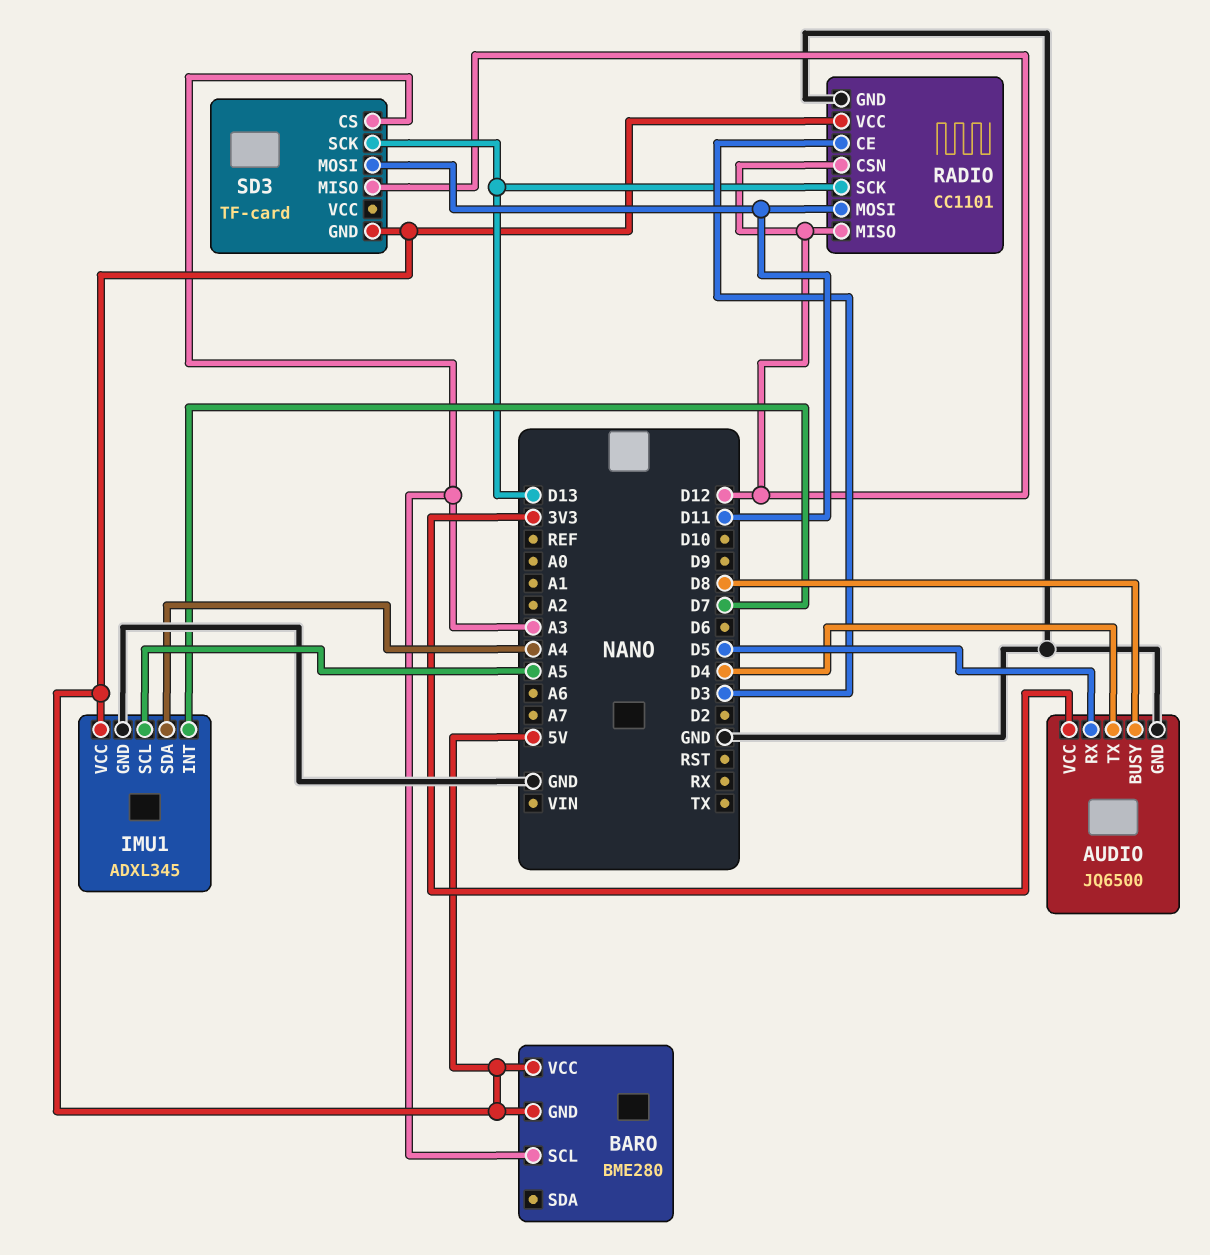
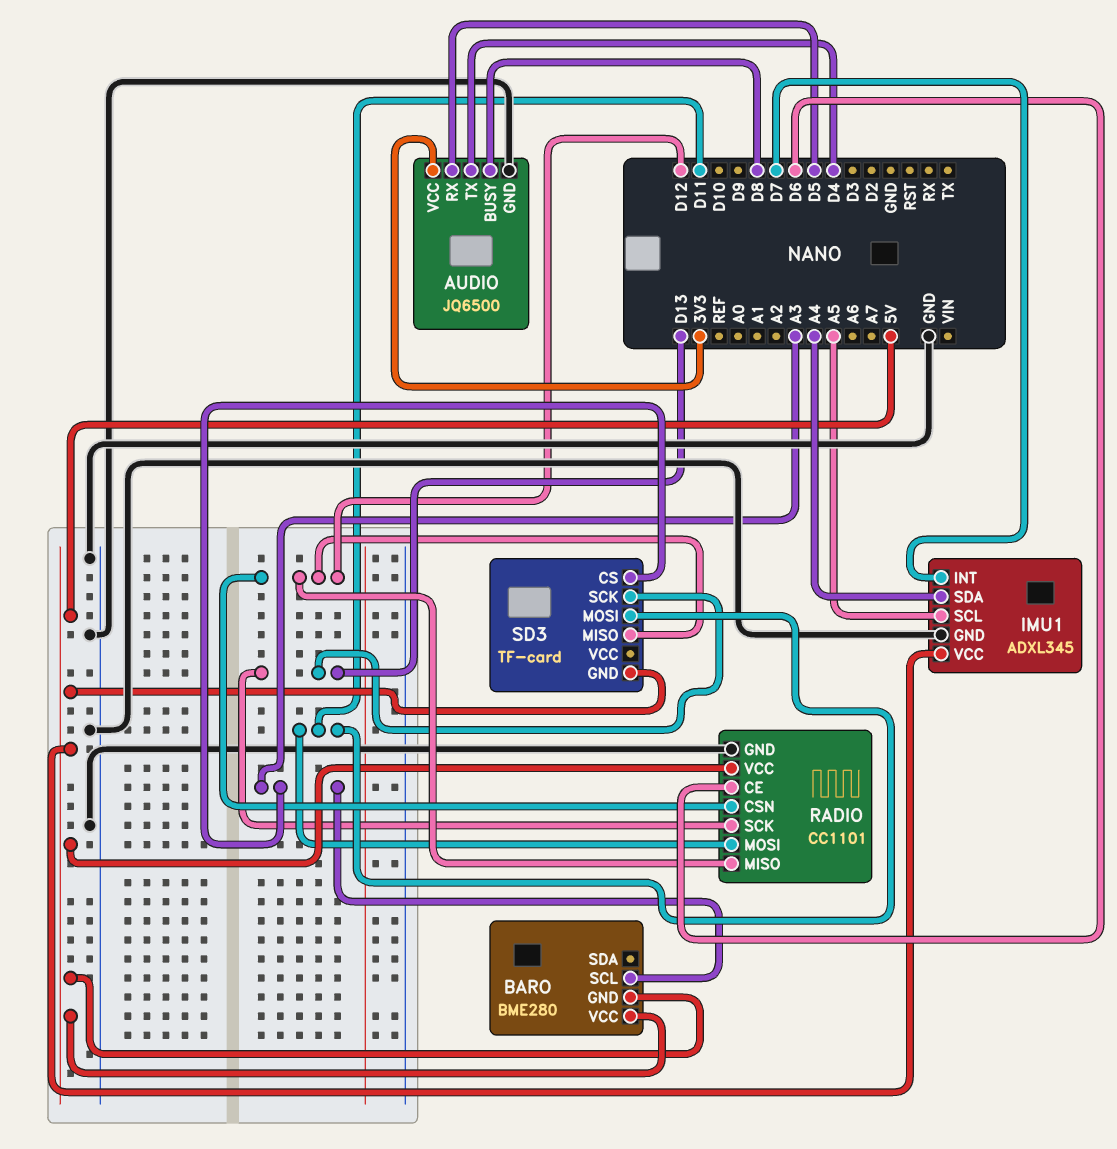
RADIO pin CE: D3 -> D6

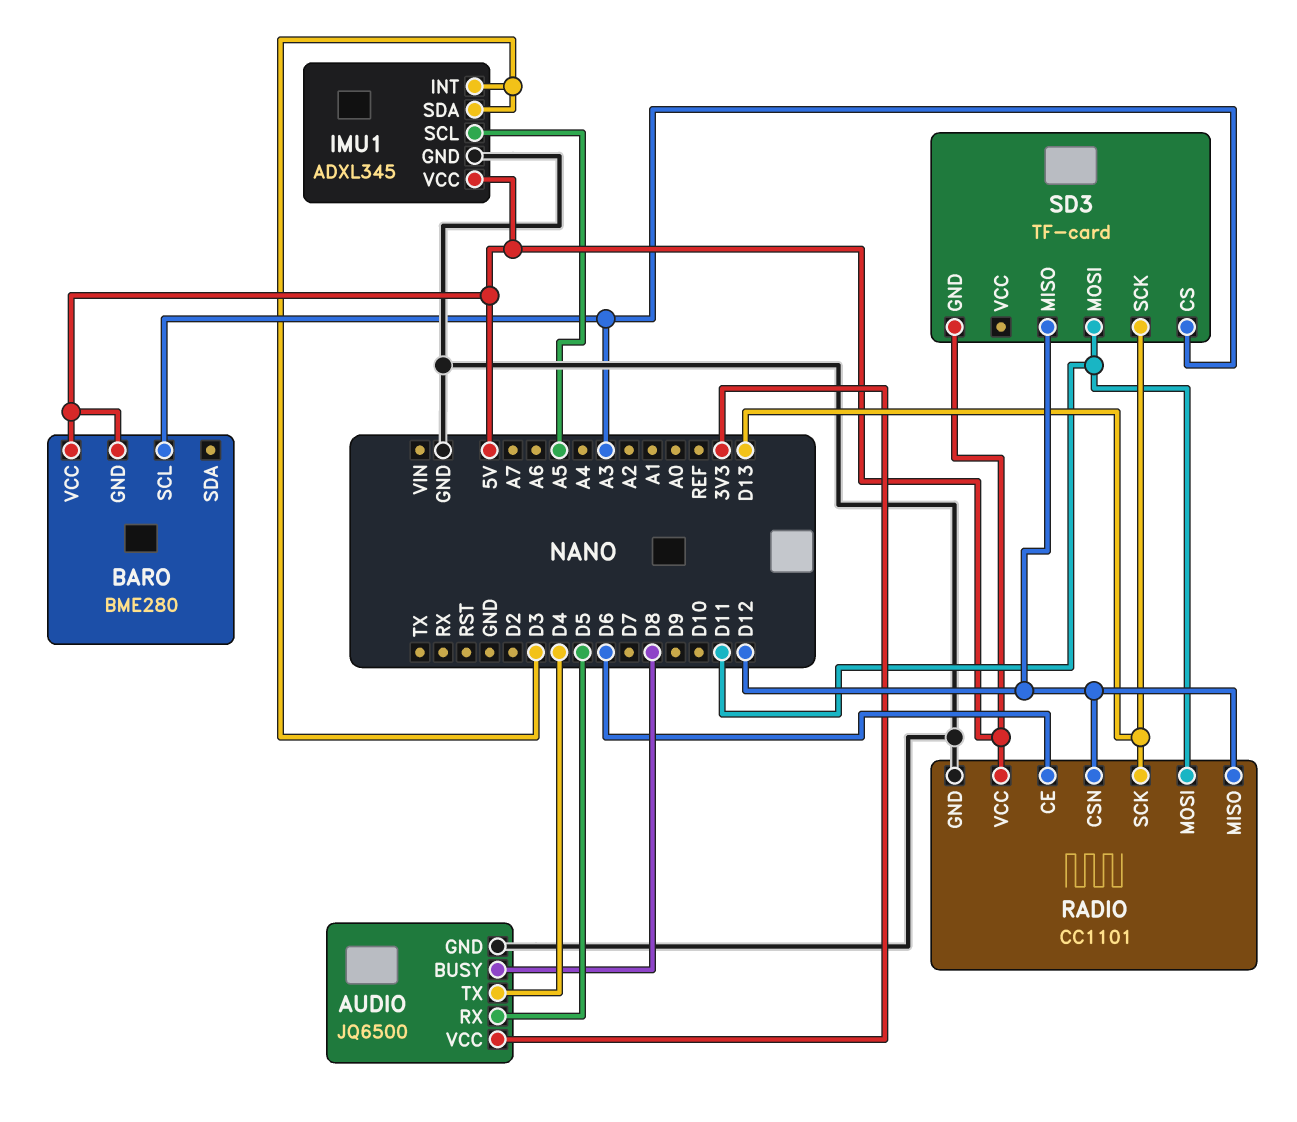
IMU1 pin INT: D7 -> D3
IMU1 pin SDA: A4 -> D3

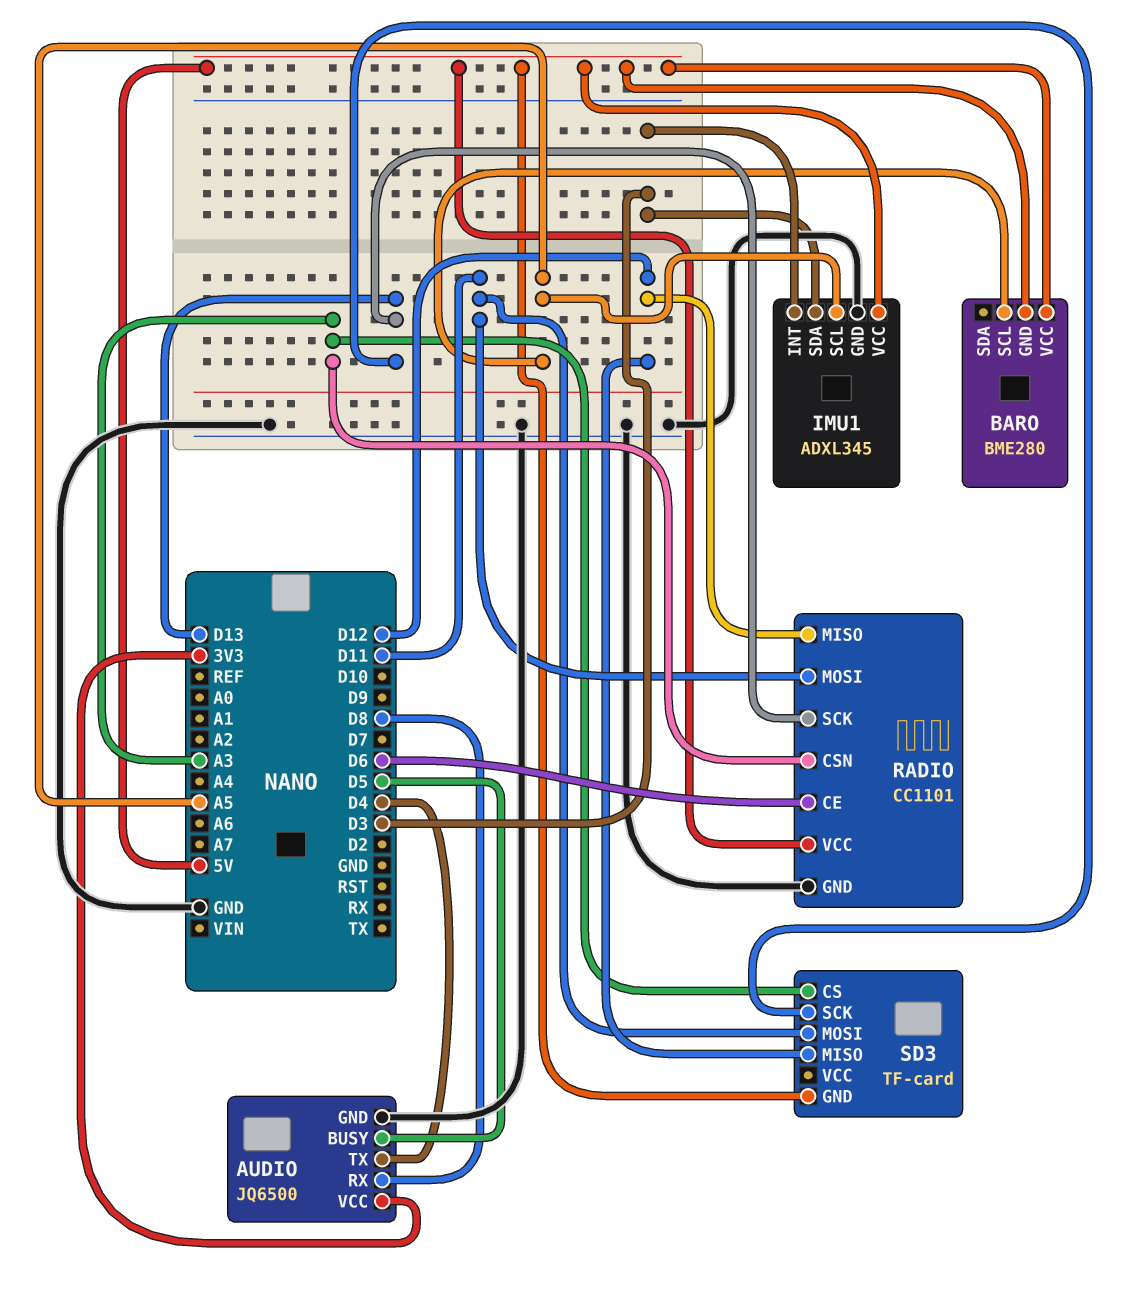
AUDIO pin BUSY: D8 -> D5
AUDIO pin RX: D5 -> D8
BARO pin SCL: A3 -> A5
RADIO pin CSN: D12 -> A3

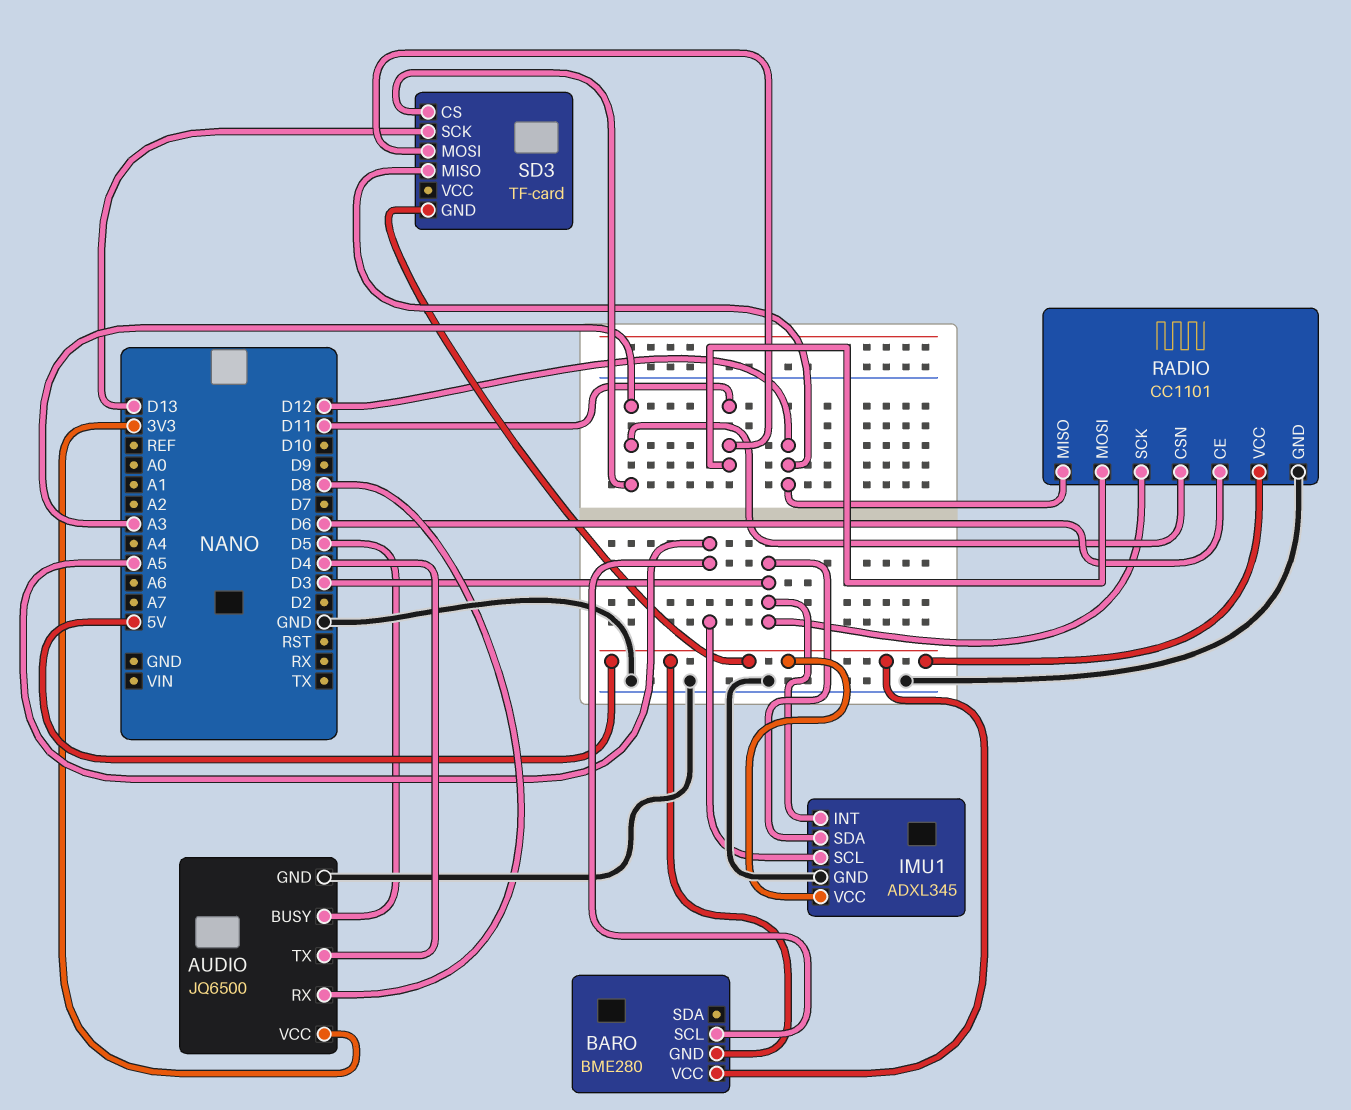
RADIO pin SCK: D13 -> D3

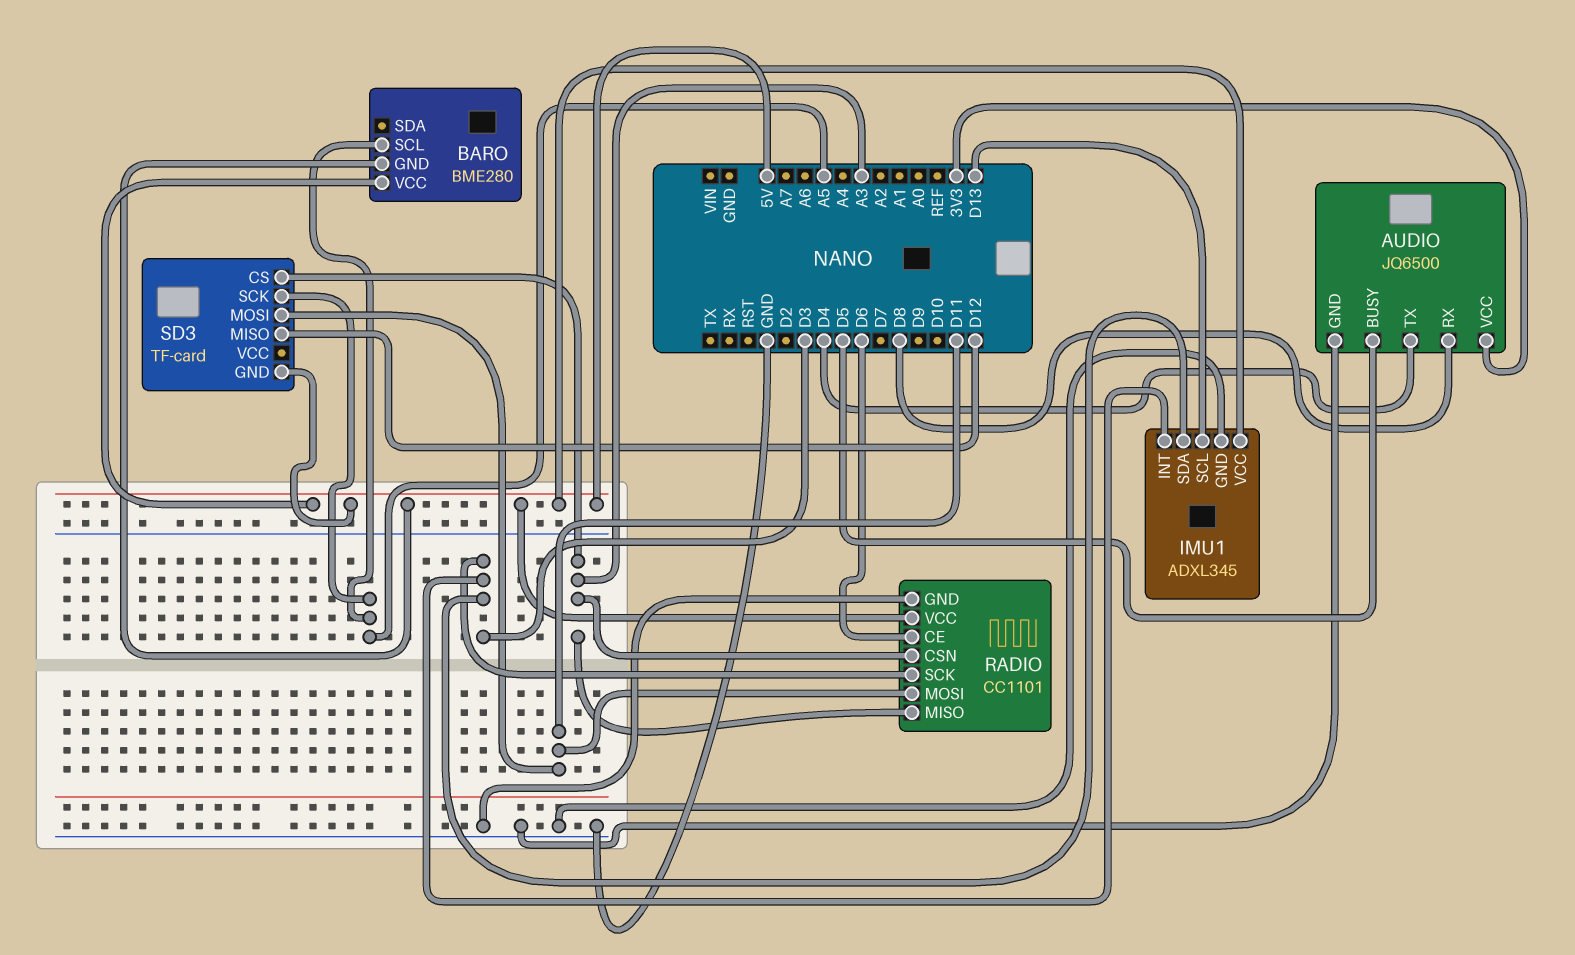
IMU1 pin SCL: A5 -> D13
RADIO pin MISO: D12 -> A3
SD3 pin SCK: D13 -> A5

